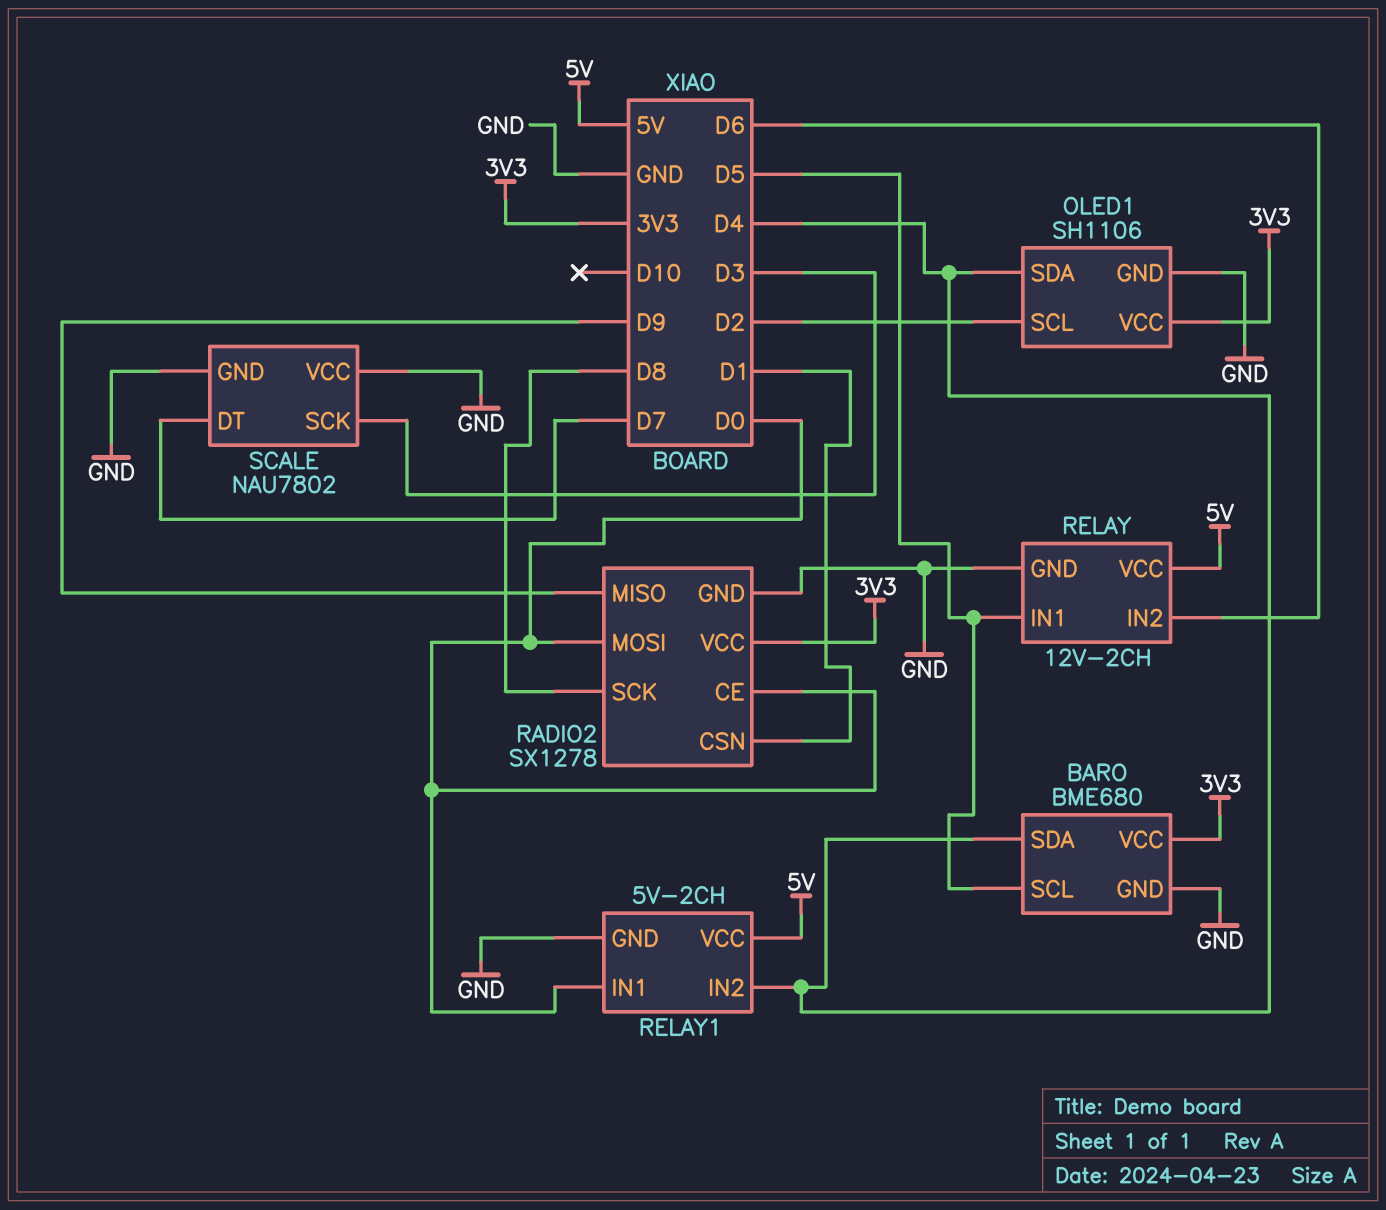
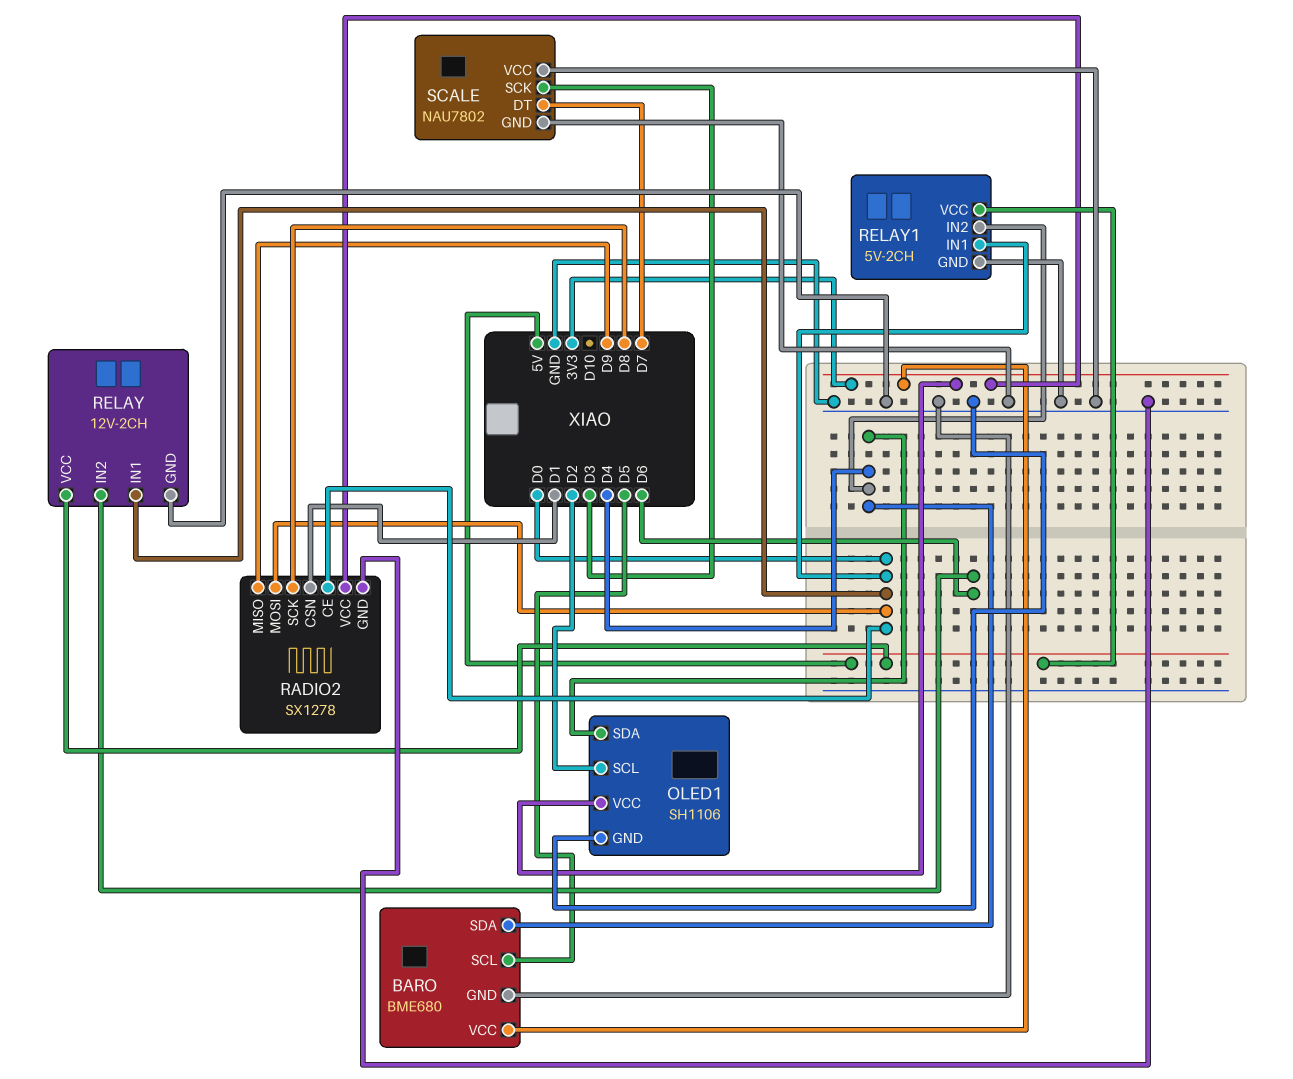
RELAY pin IN1: D5 -> D0

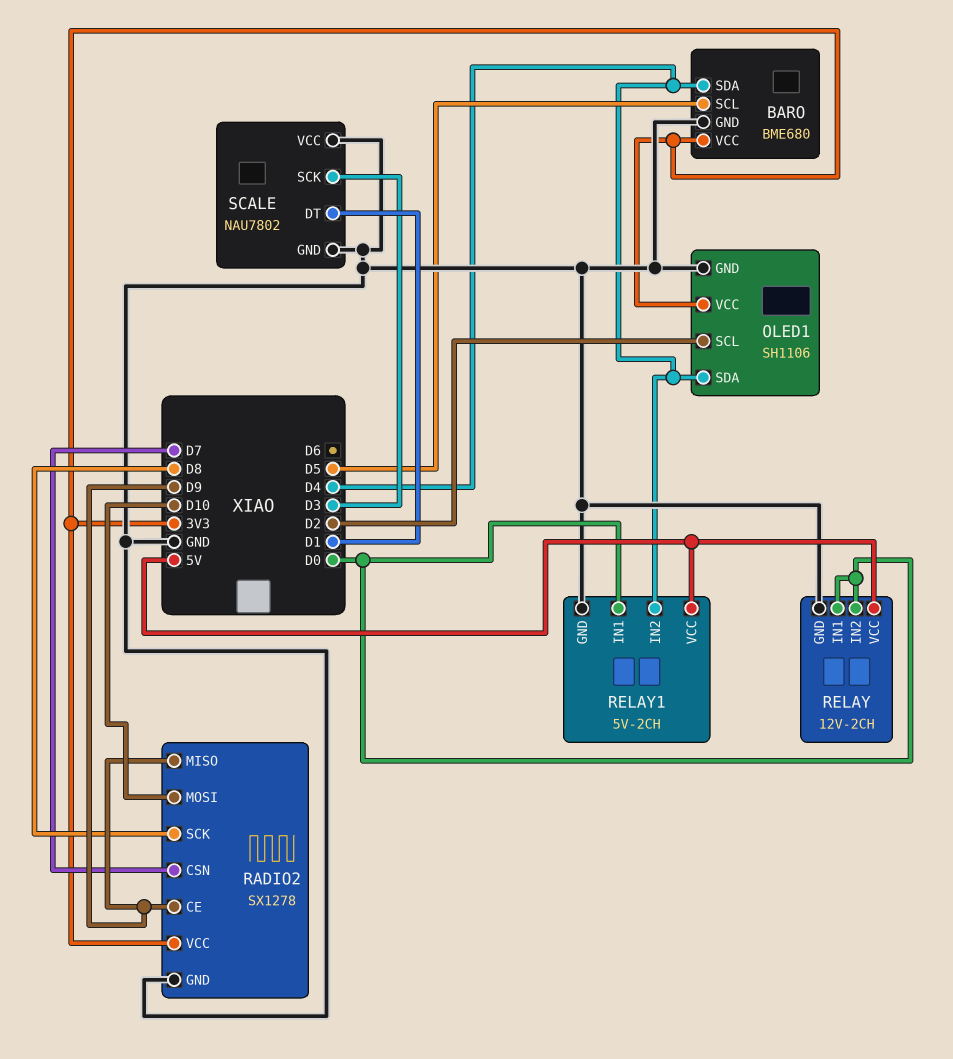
RADIO2 pin CE: D0 -> D9
RADIO2 pin CSN: D1 -> D7
RADIO2 pin MOSI: D0 -> D10
RELAY pin IN2: D6 -> D0
SCALE pin DT: D7 -> D1

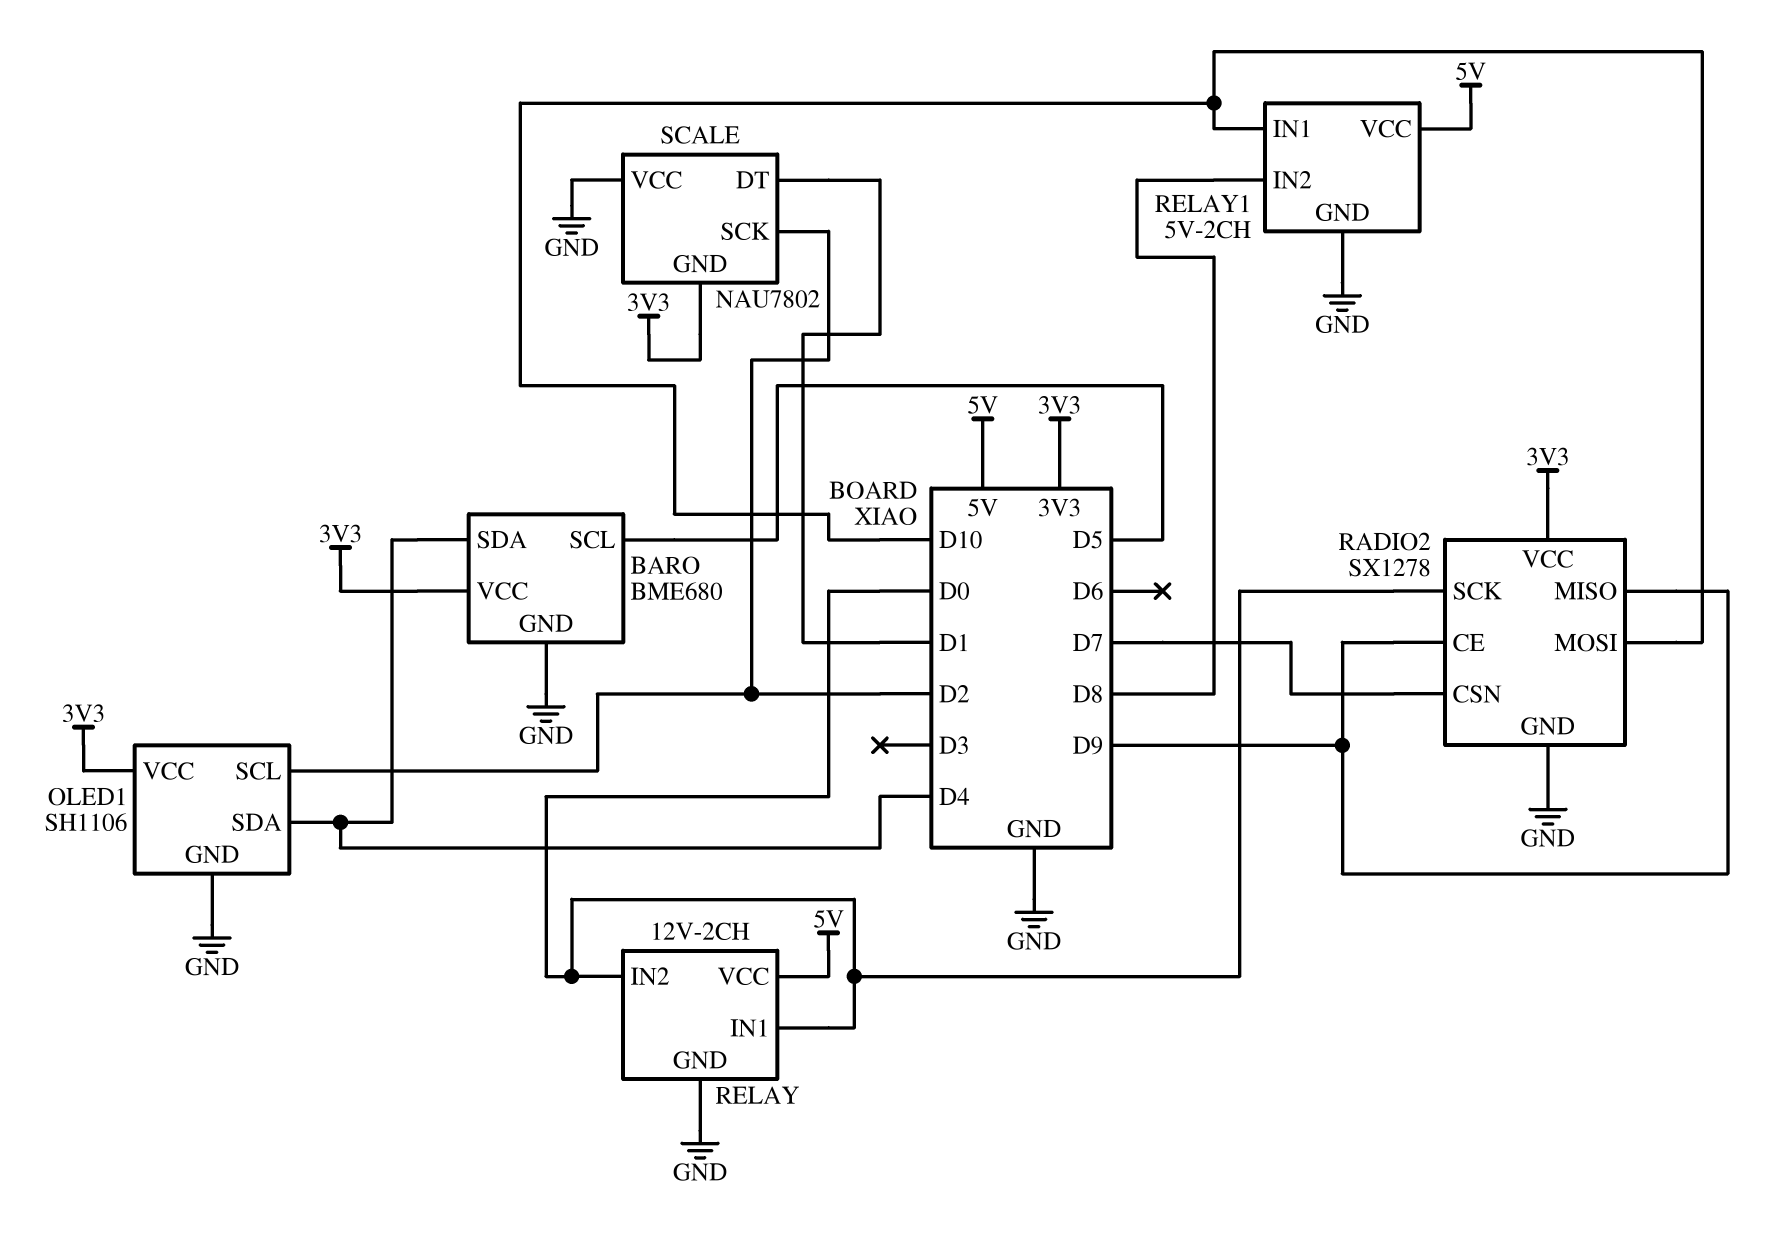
RADIO2 pin SCK: D8 -> D0
RELAY1 pin IN1: D0 -> D10
RELAY1 pin IN2: D4 -> D8
SCALE pin GND: GND -> 3V3
SCALE pin SCK: D3 -> D2

